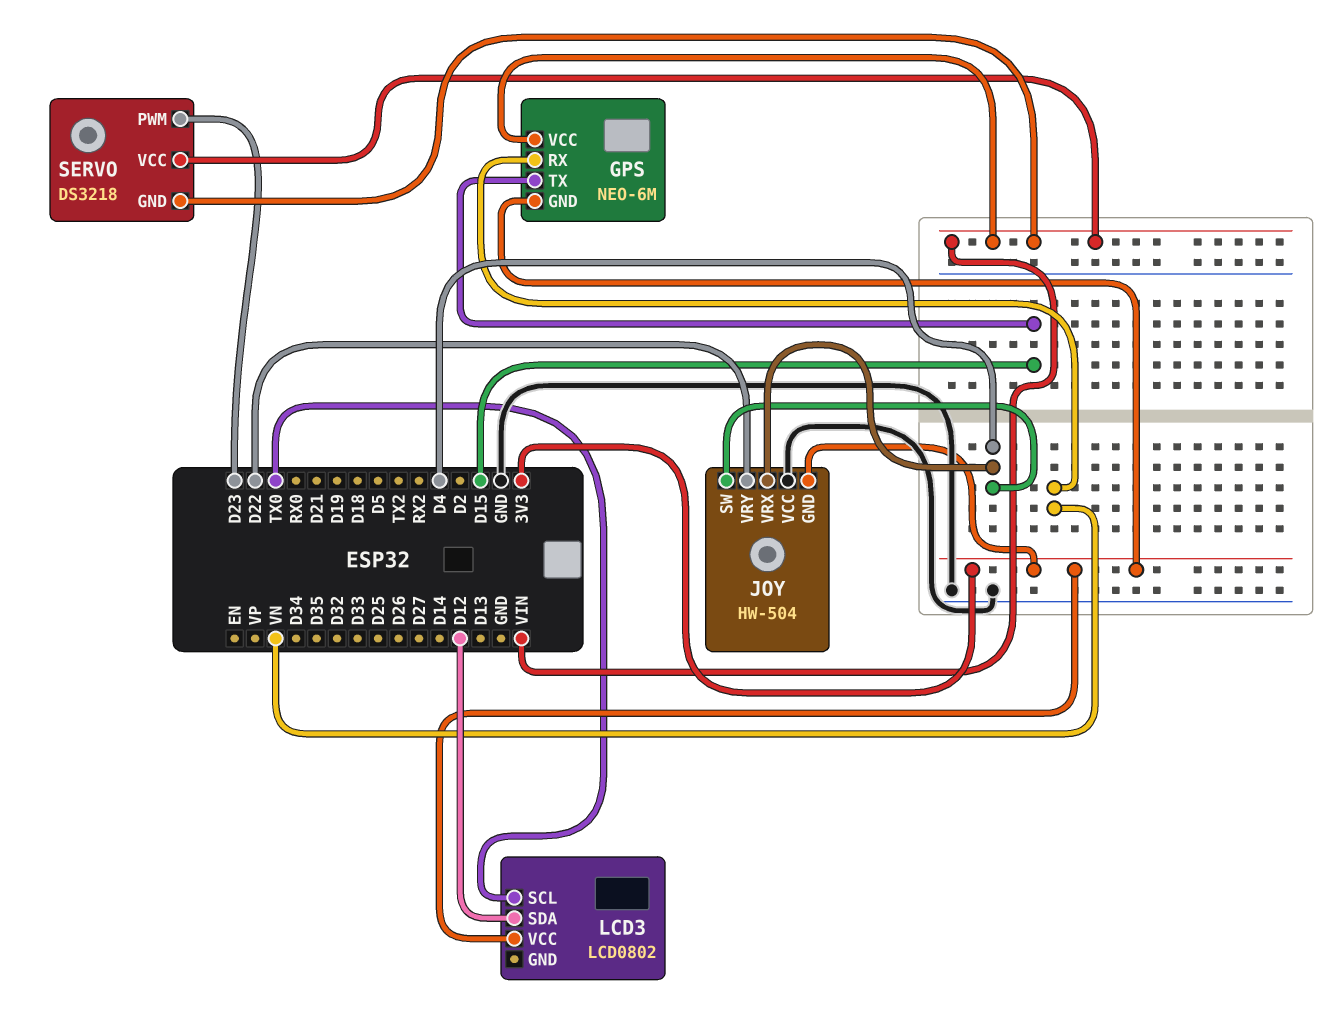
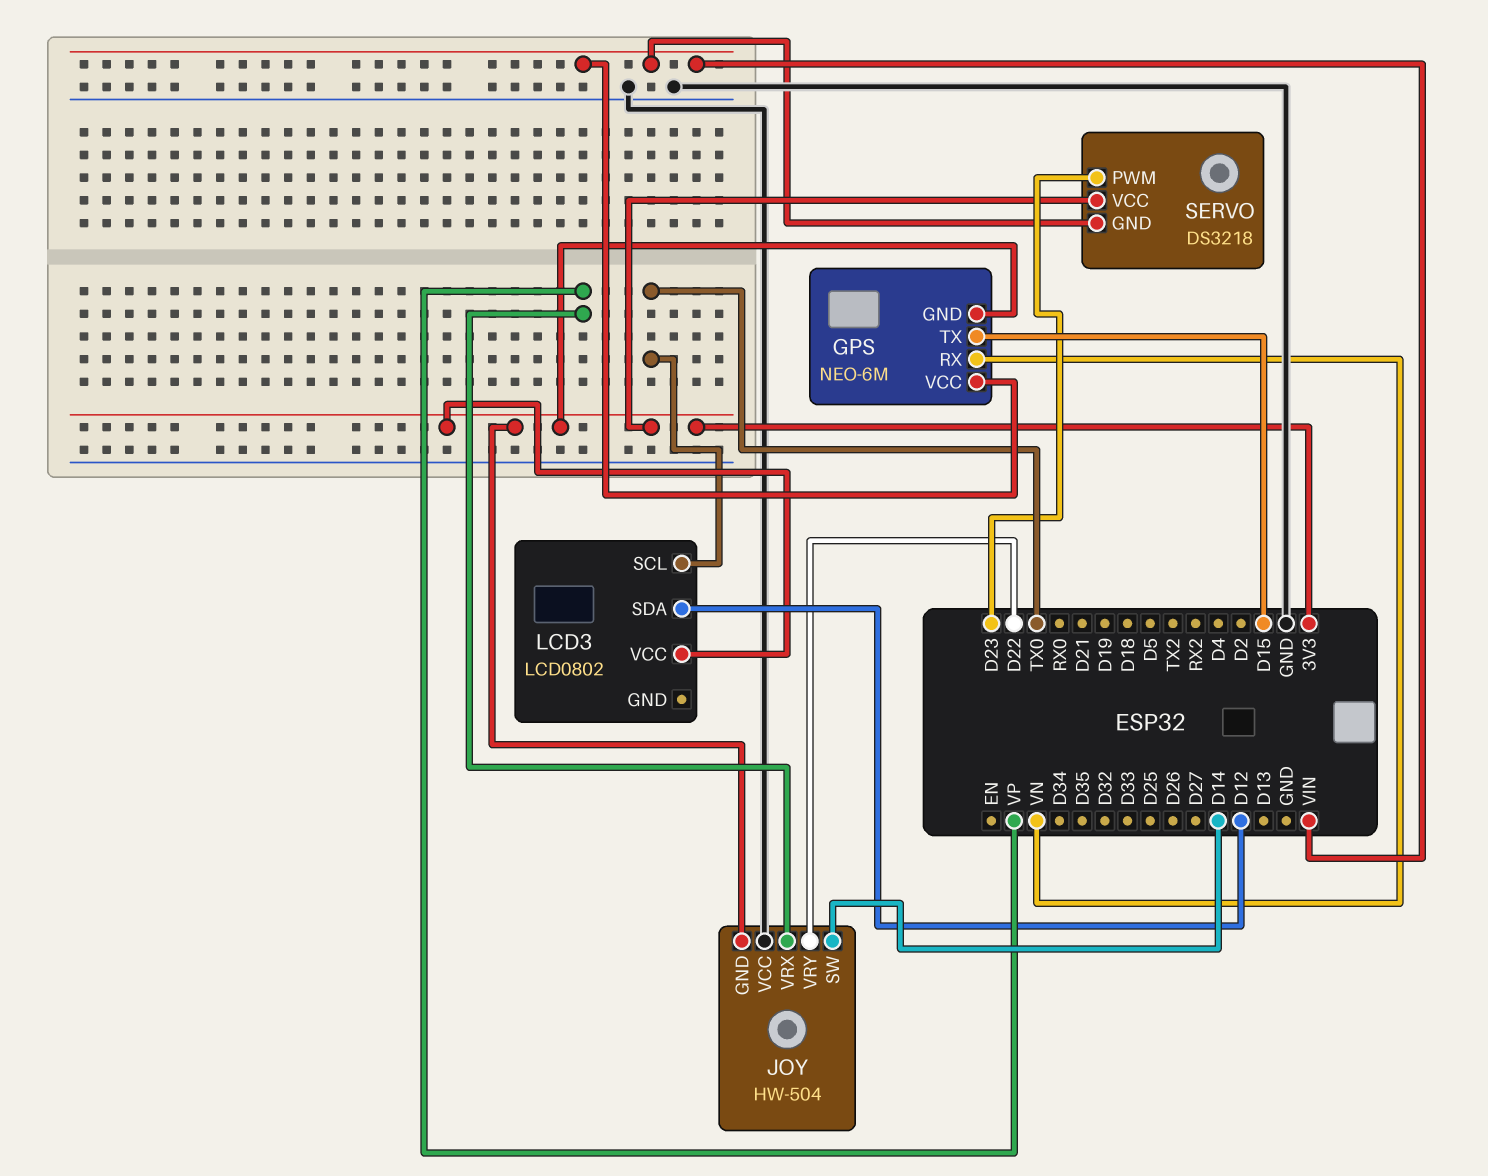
JOY pin SW: D4 -> D14
JOY pin VRX: D4 -> VP
SERVO pin VCC: VIN -> 3V3

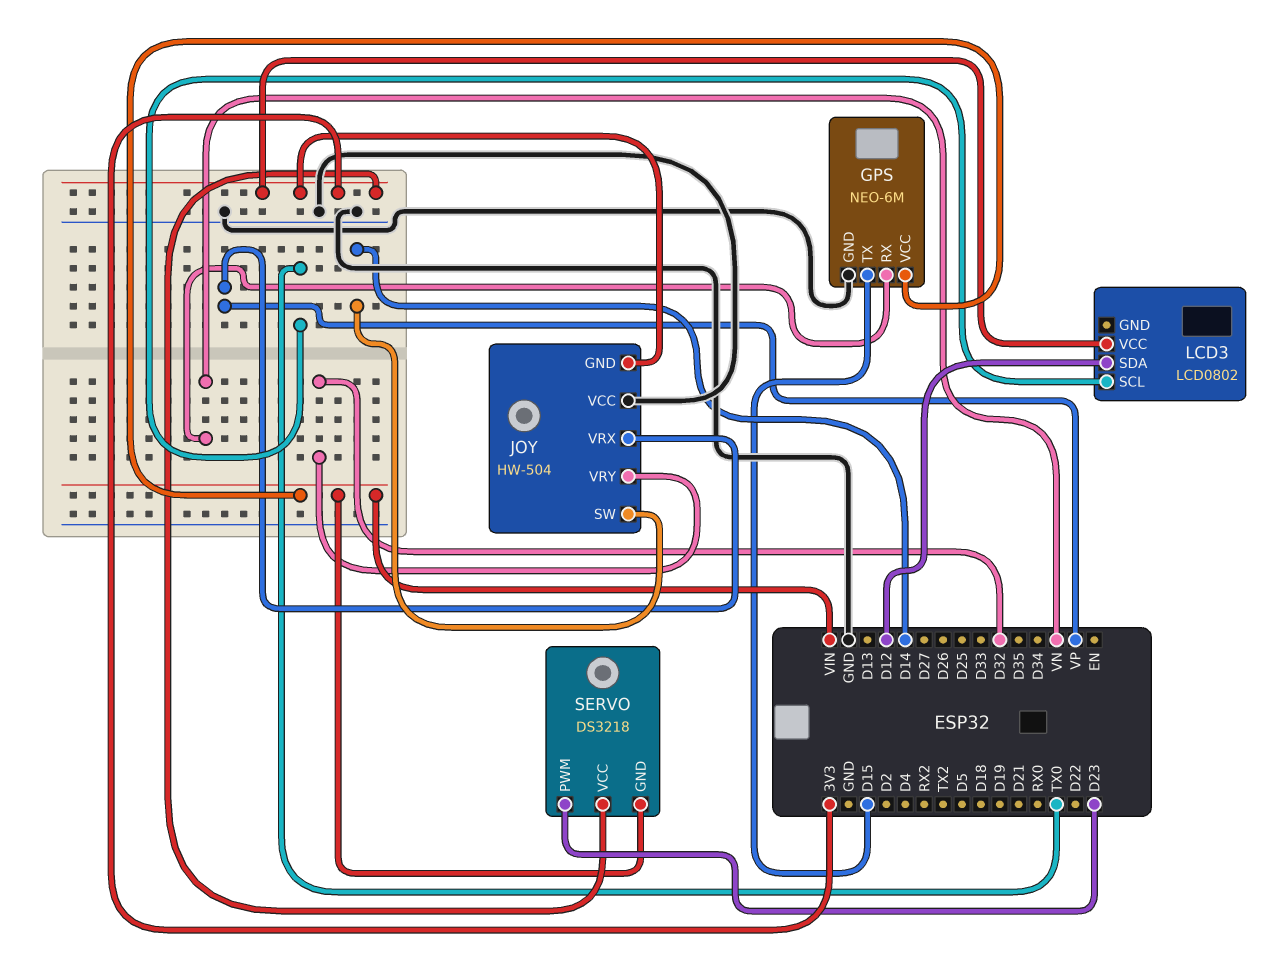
GPS pin GND: 3V3 -> GND
JOY pin VRY: D22 -> D32

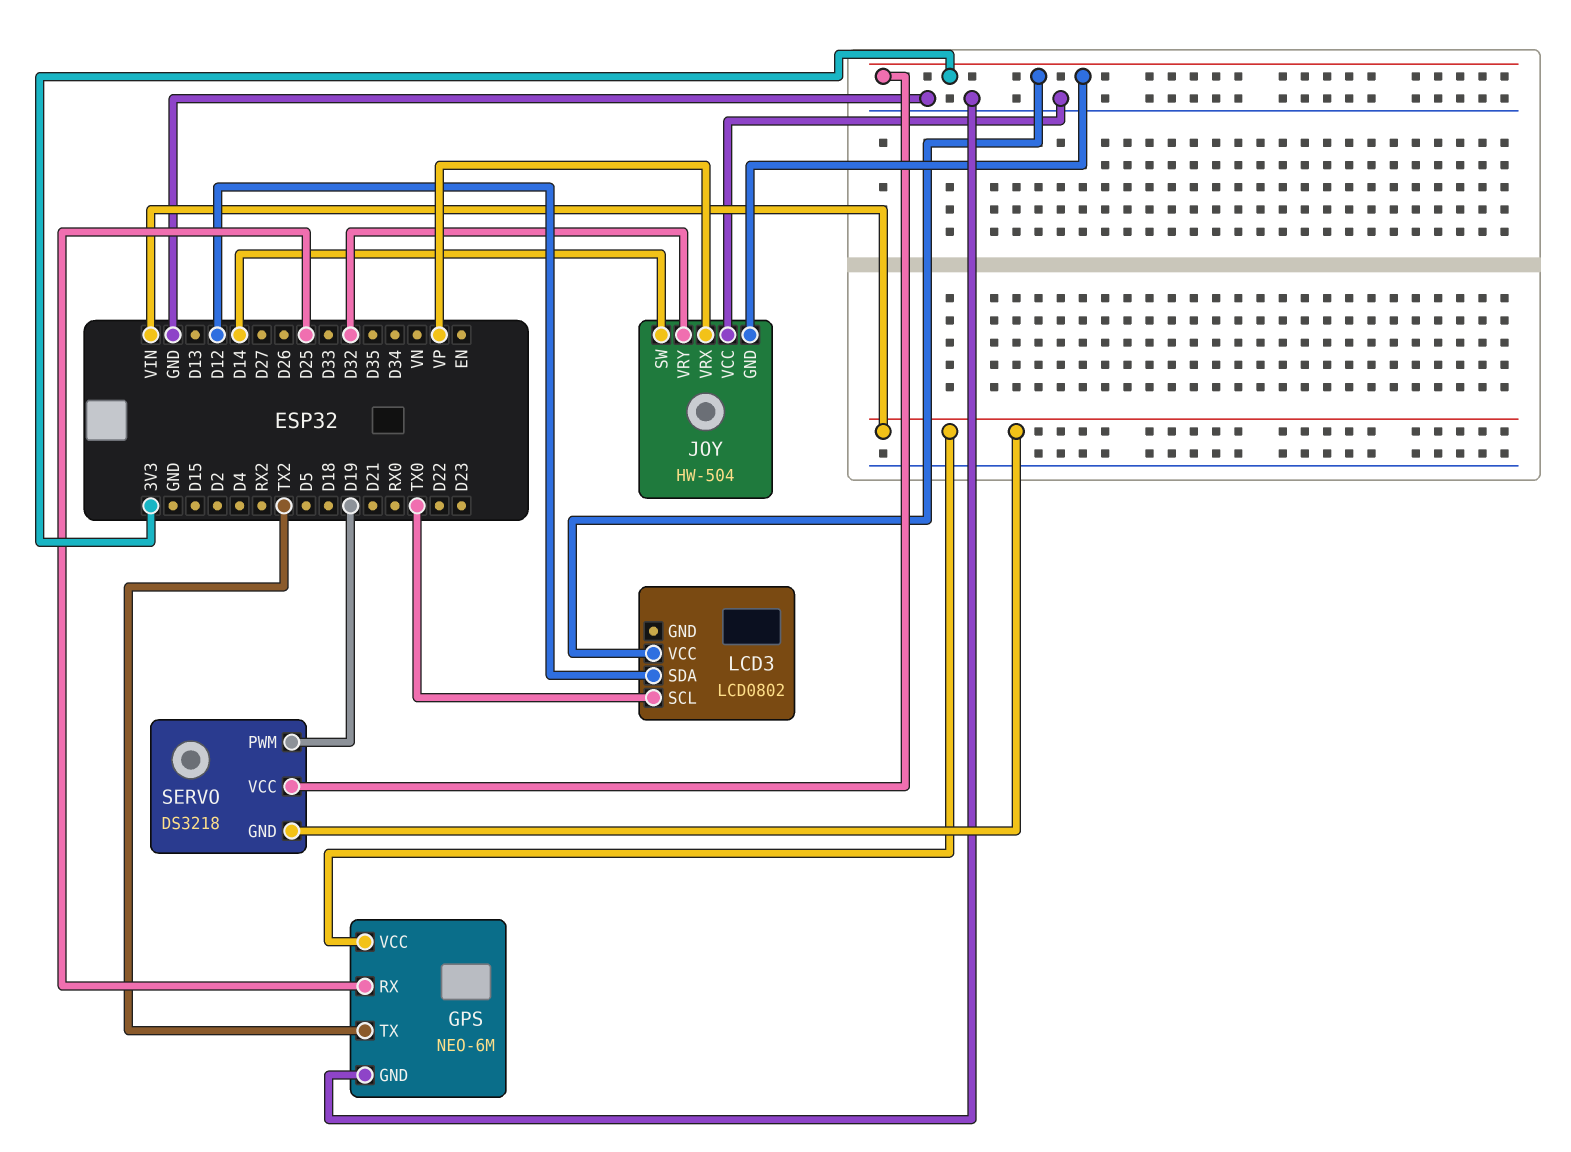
GPS pin RX: VN -> D25
GPS pin TX: D15 -> TX2
SERVO pin PWM: D23 -> D19

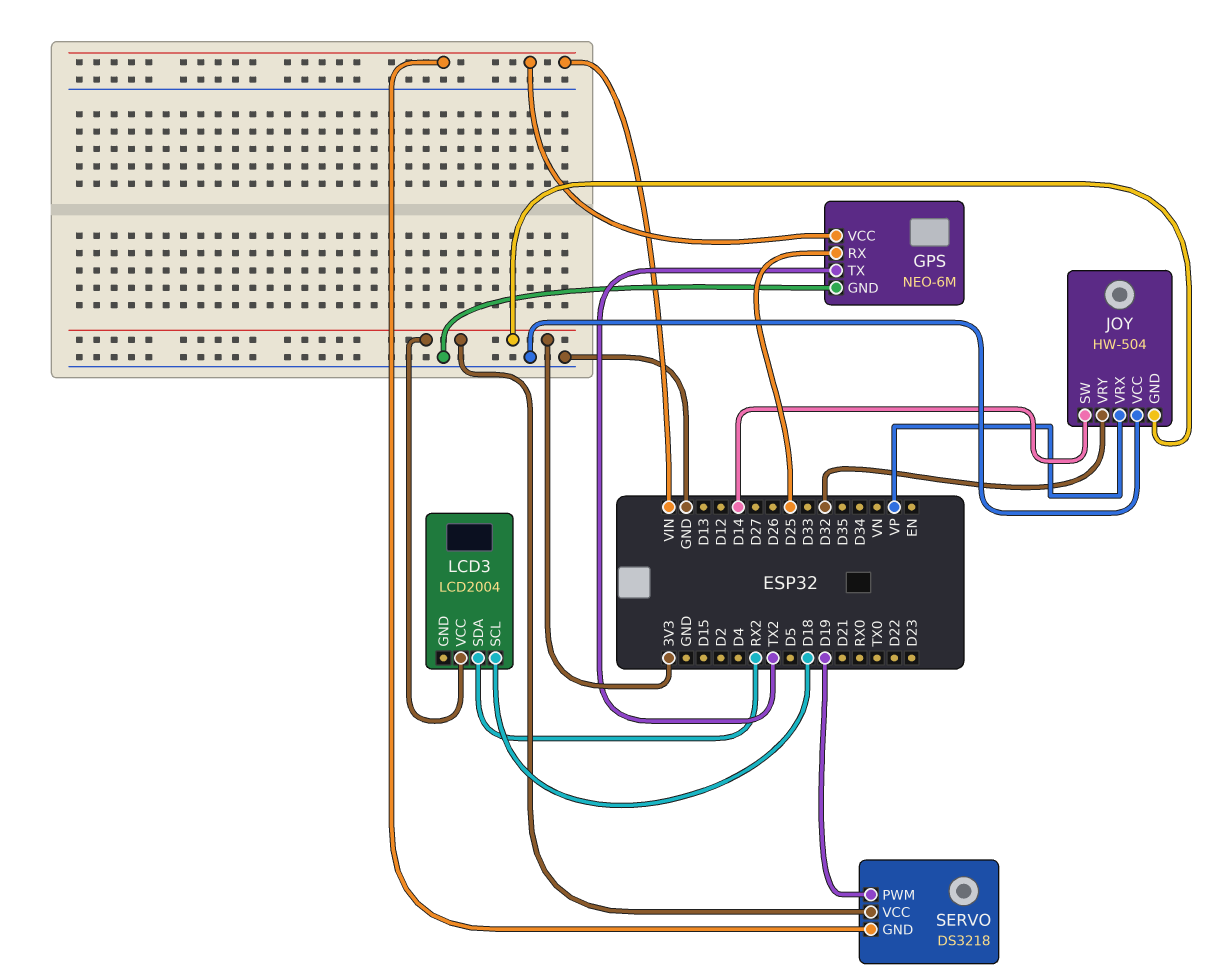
LCD3: LCD0802 -> LCD2004
LCD3 pin SCL: TX0 -> D18
LCD3 pin SDA: D12 -> RX2

